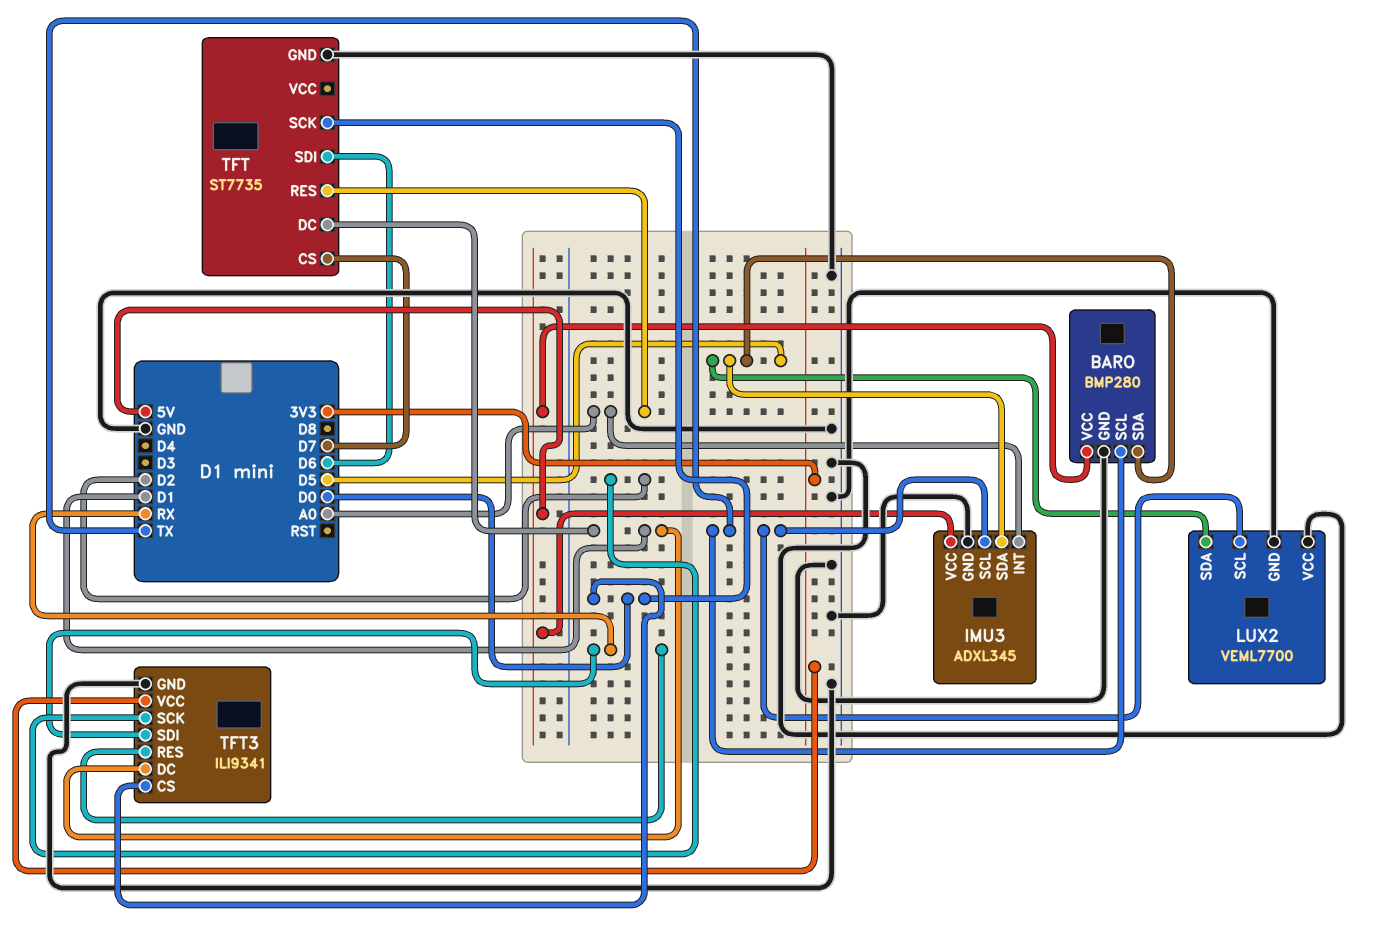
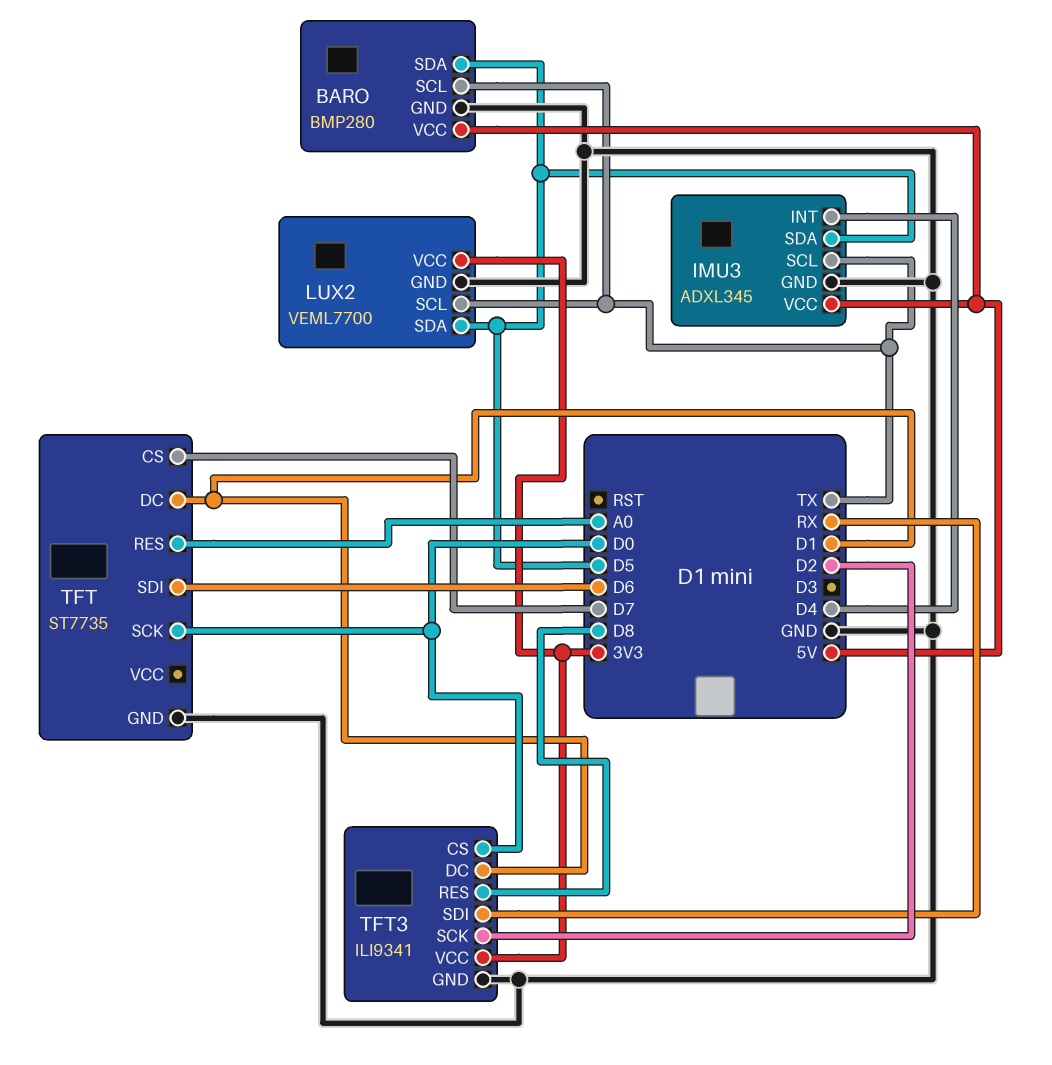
IMU3 pin INT: A0 -> D4
LUX2 pin VCC: GND -> 3V3
TFT3 pin RES: RX -> D8

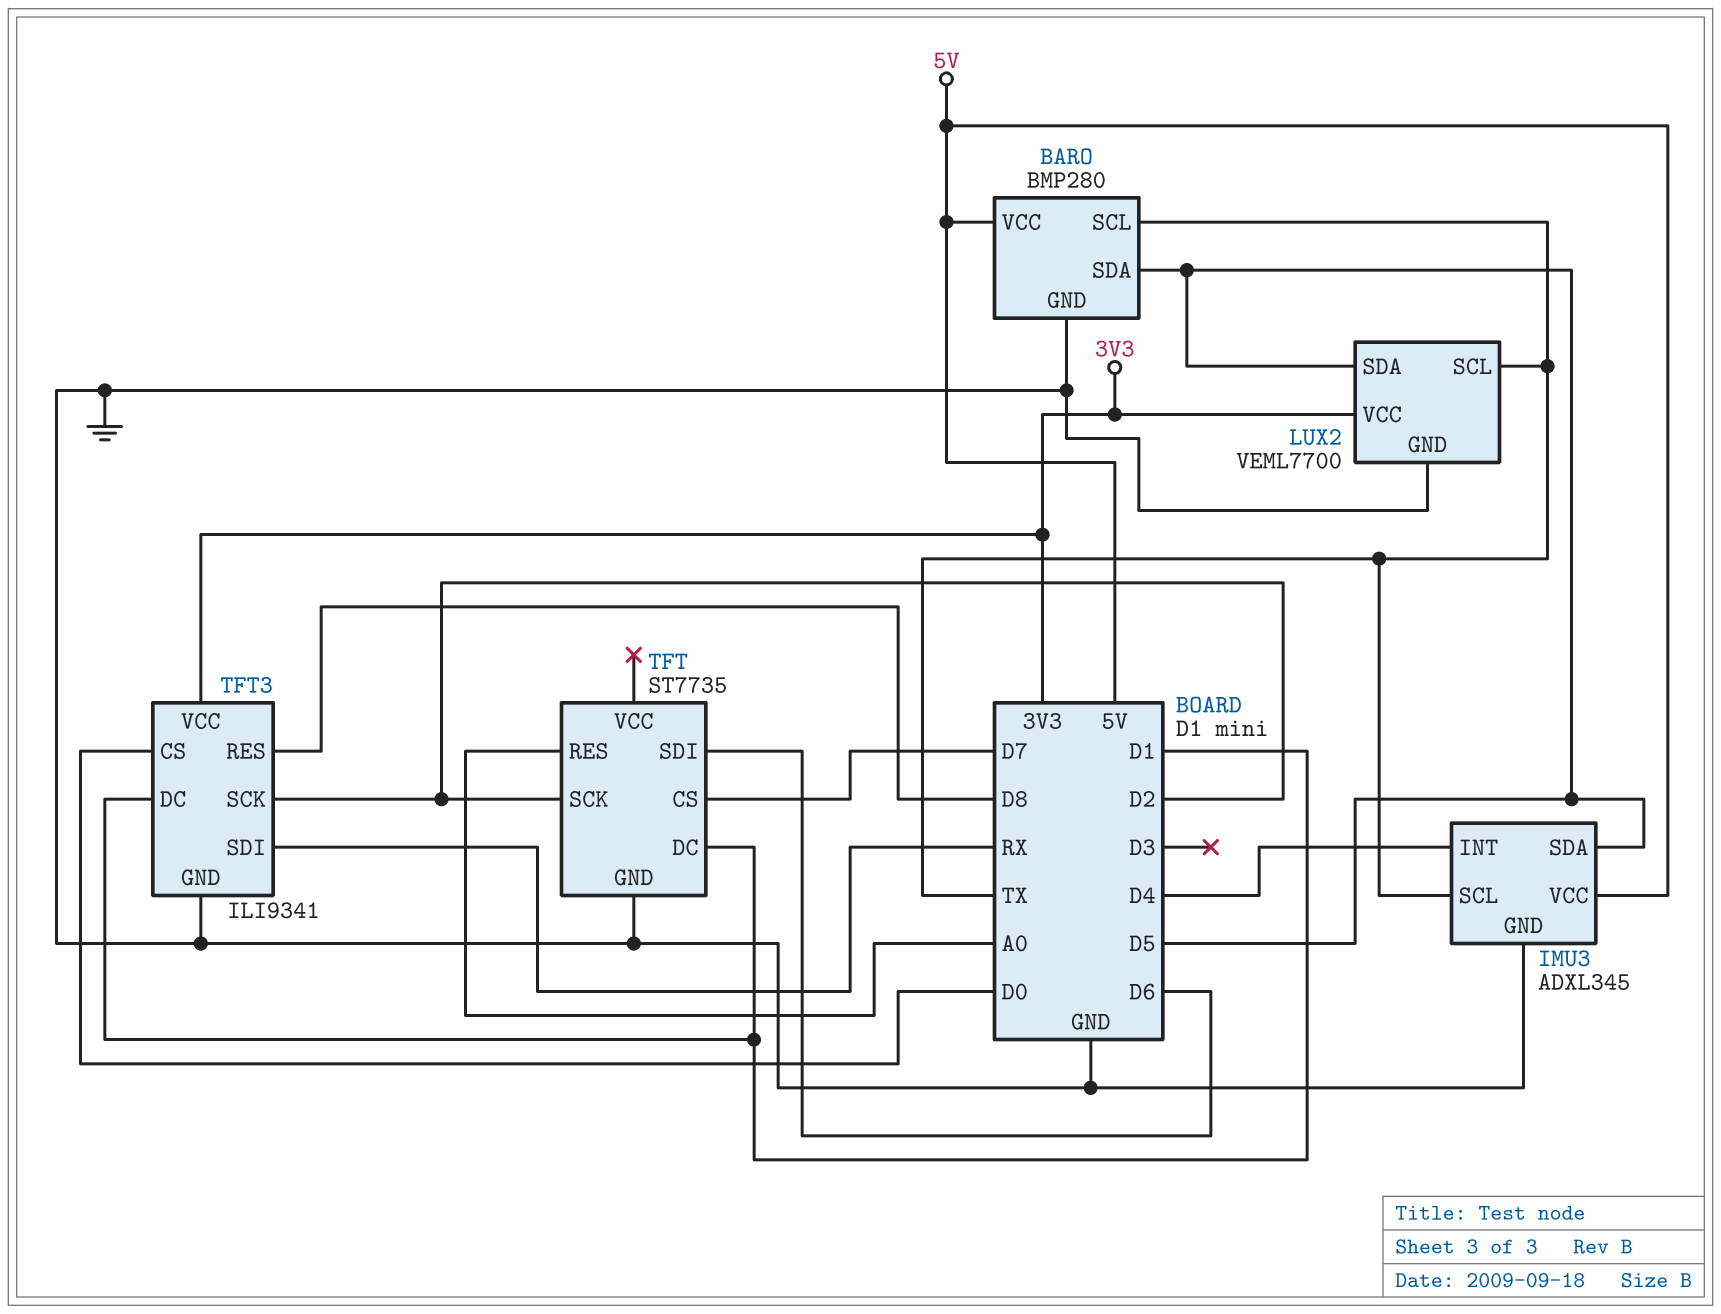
TFT pin SCK: D0 -> D2

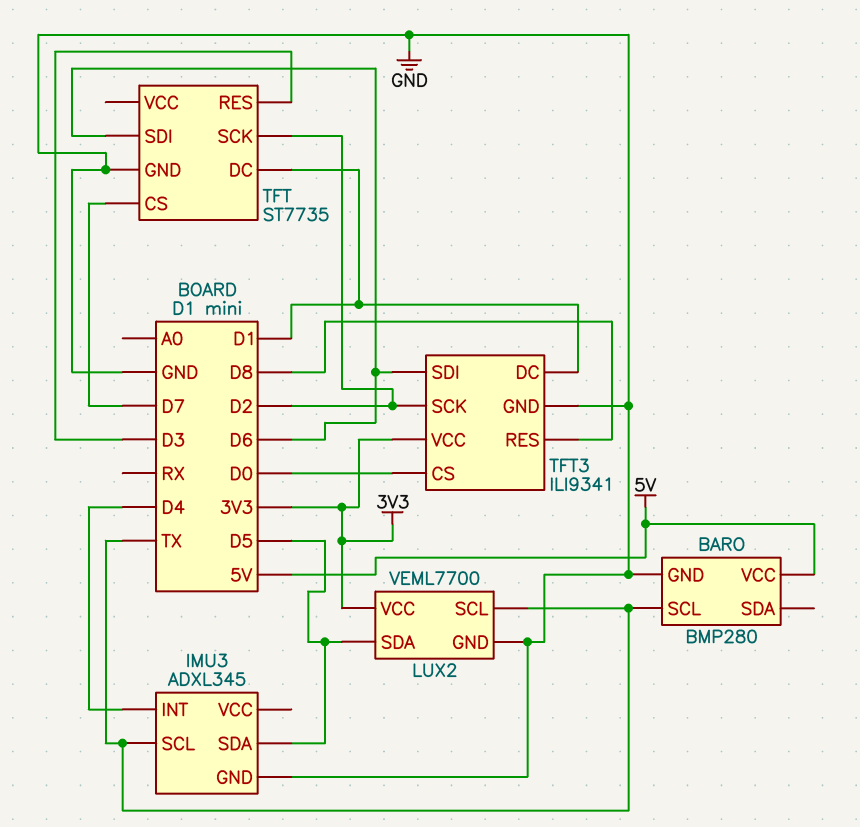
BARO pin SDA: D5 -> none
IMU3 pin VCC: 5V -> none
TFT pin RES: A0 -> D3
TFT3 pin SDI: RX -> D6

